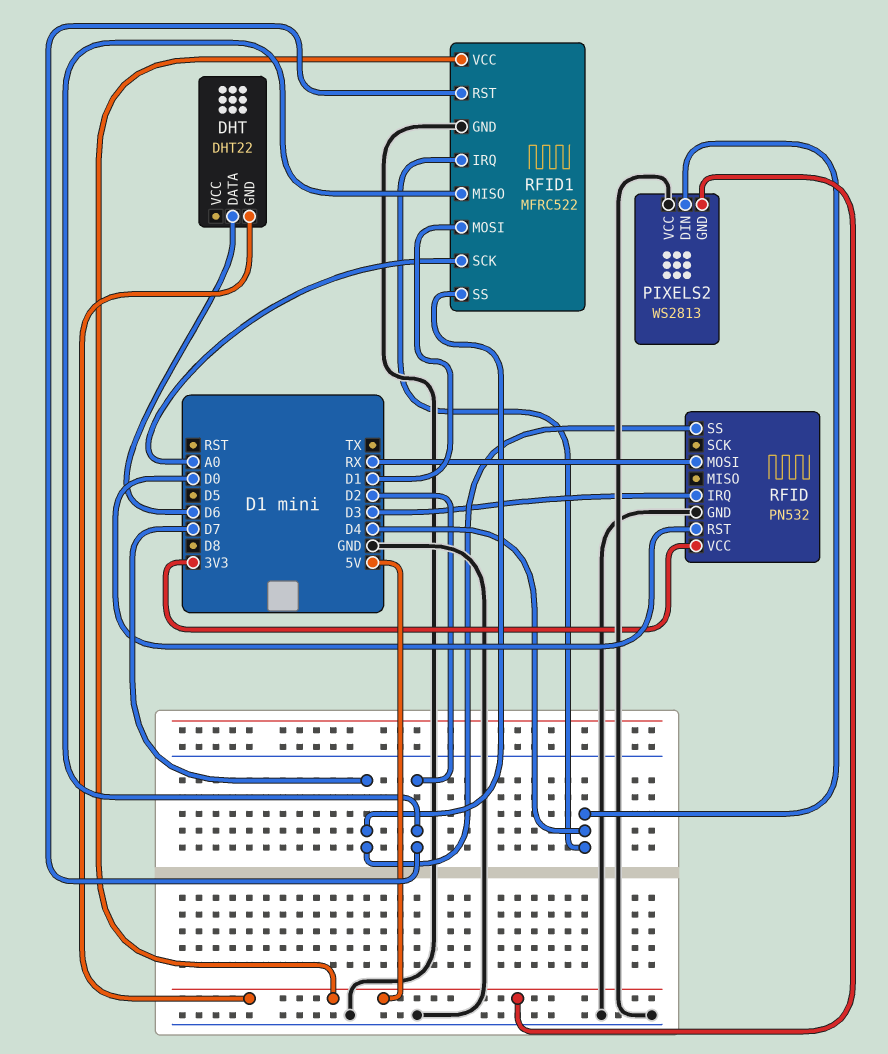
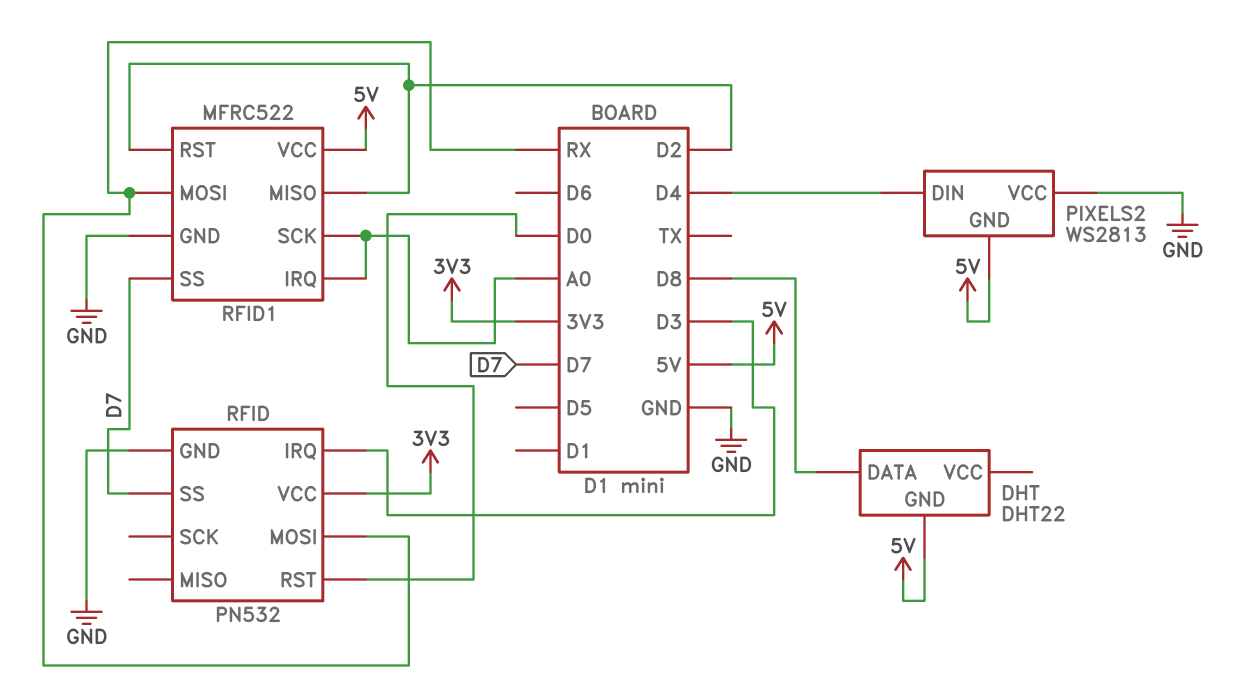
DHT pin DATA: D6 -> D8
RFID1 pin IRQ: D4 -> A0
RFID1 pin MOSI: D1 -> RX

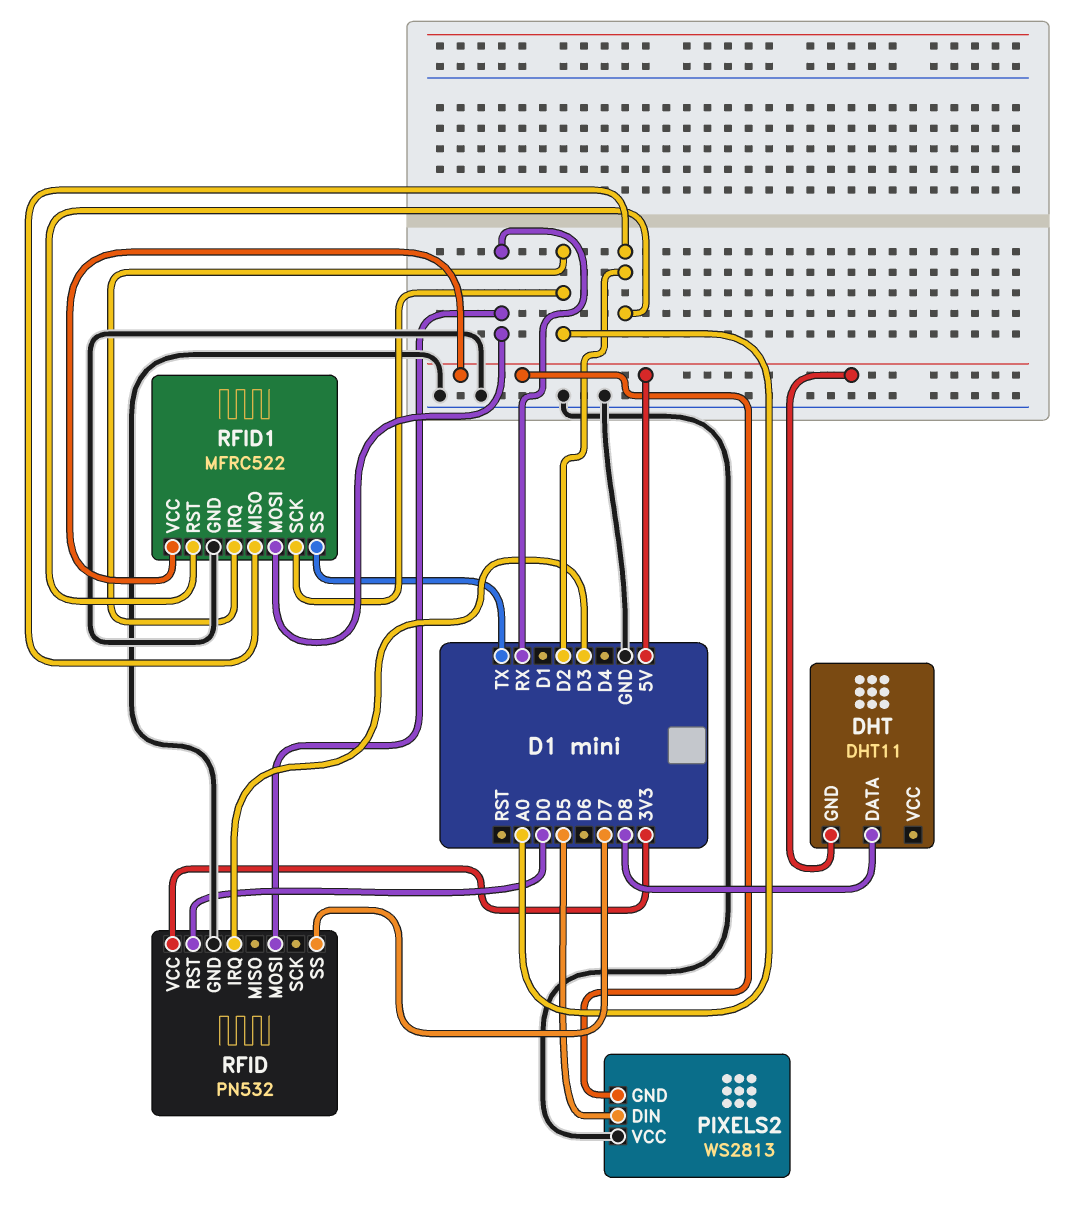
DHT: DHT22 -> DHT11
PIXELS2 pin DIN: D4 -> D5
RFID1 pin SS: D7 -> TX

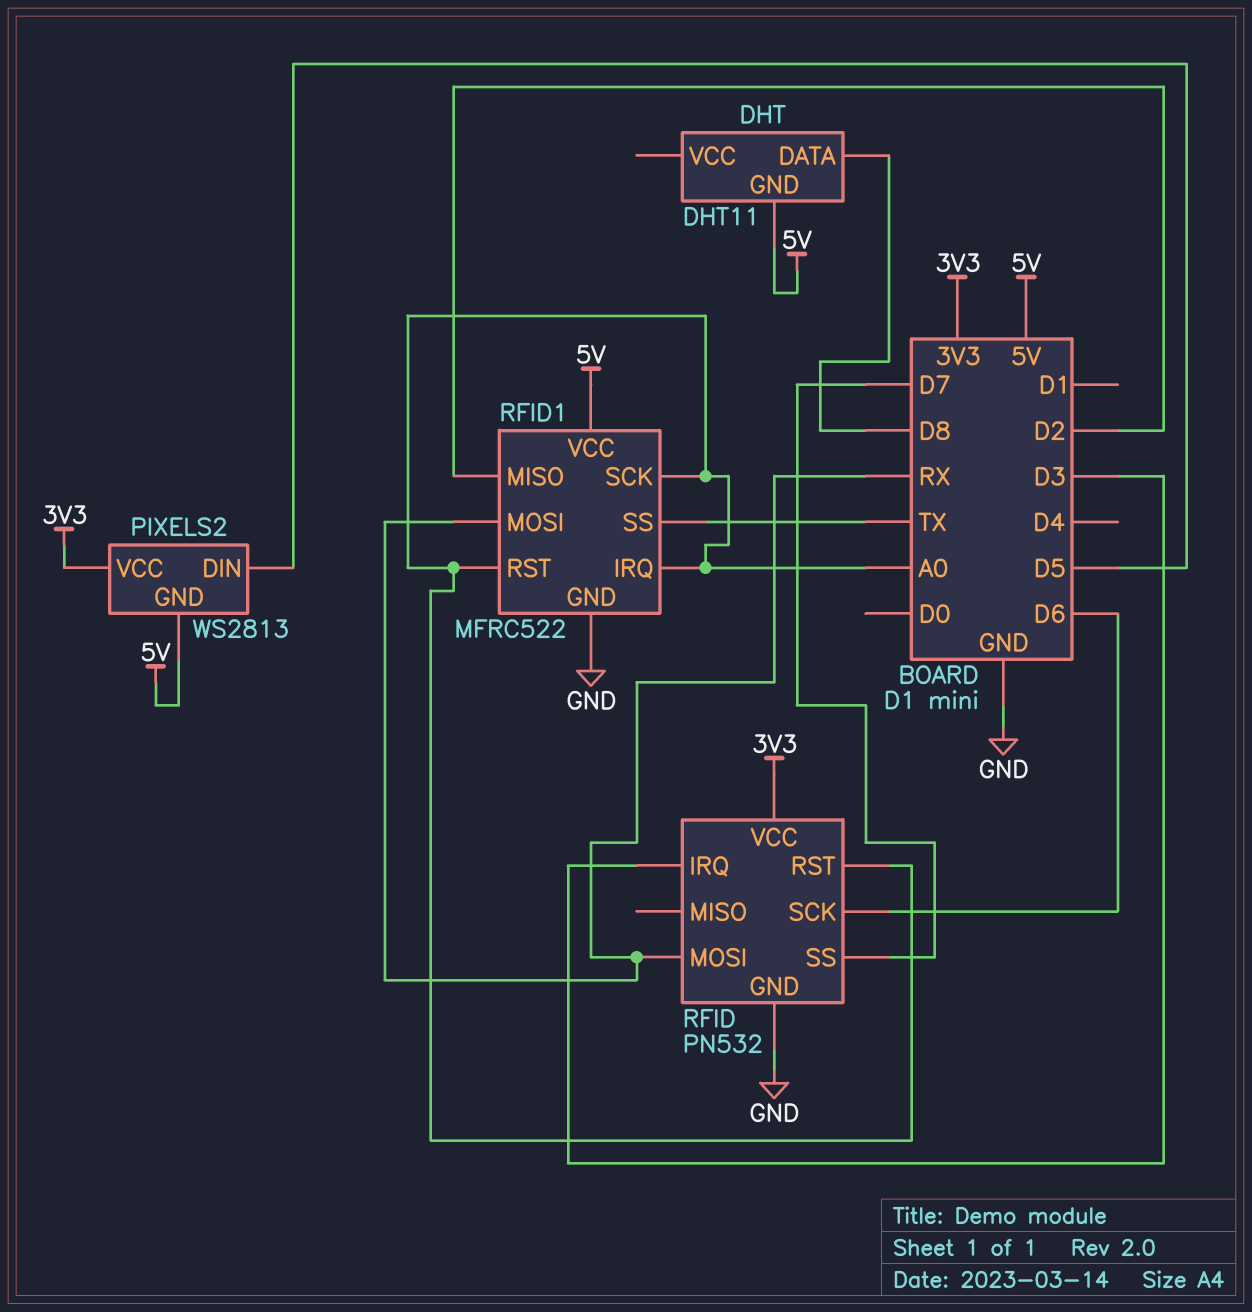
PIXELS2 pin VCC: GND -> 3V3
RFID pin RST: D0 -> A0
RFID pin SCK: none -> D6
RFID1 pin RST: D2 -> A0

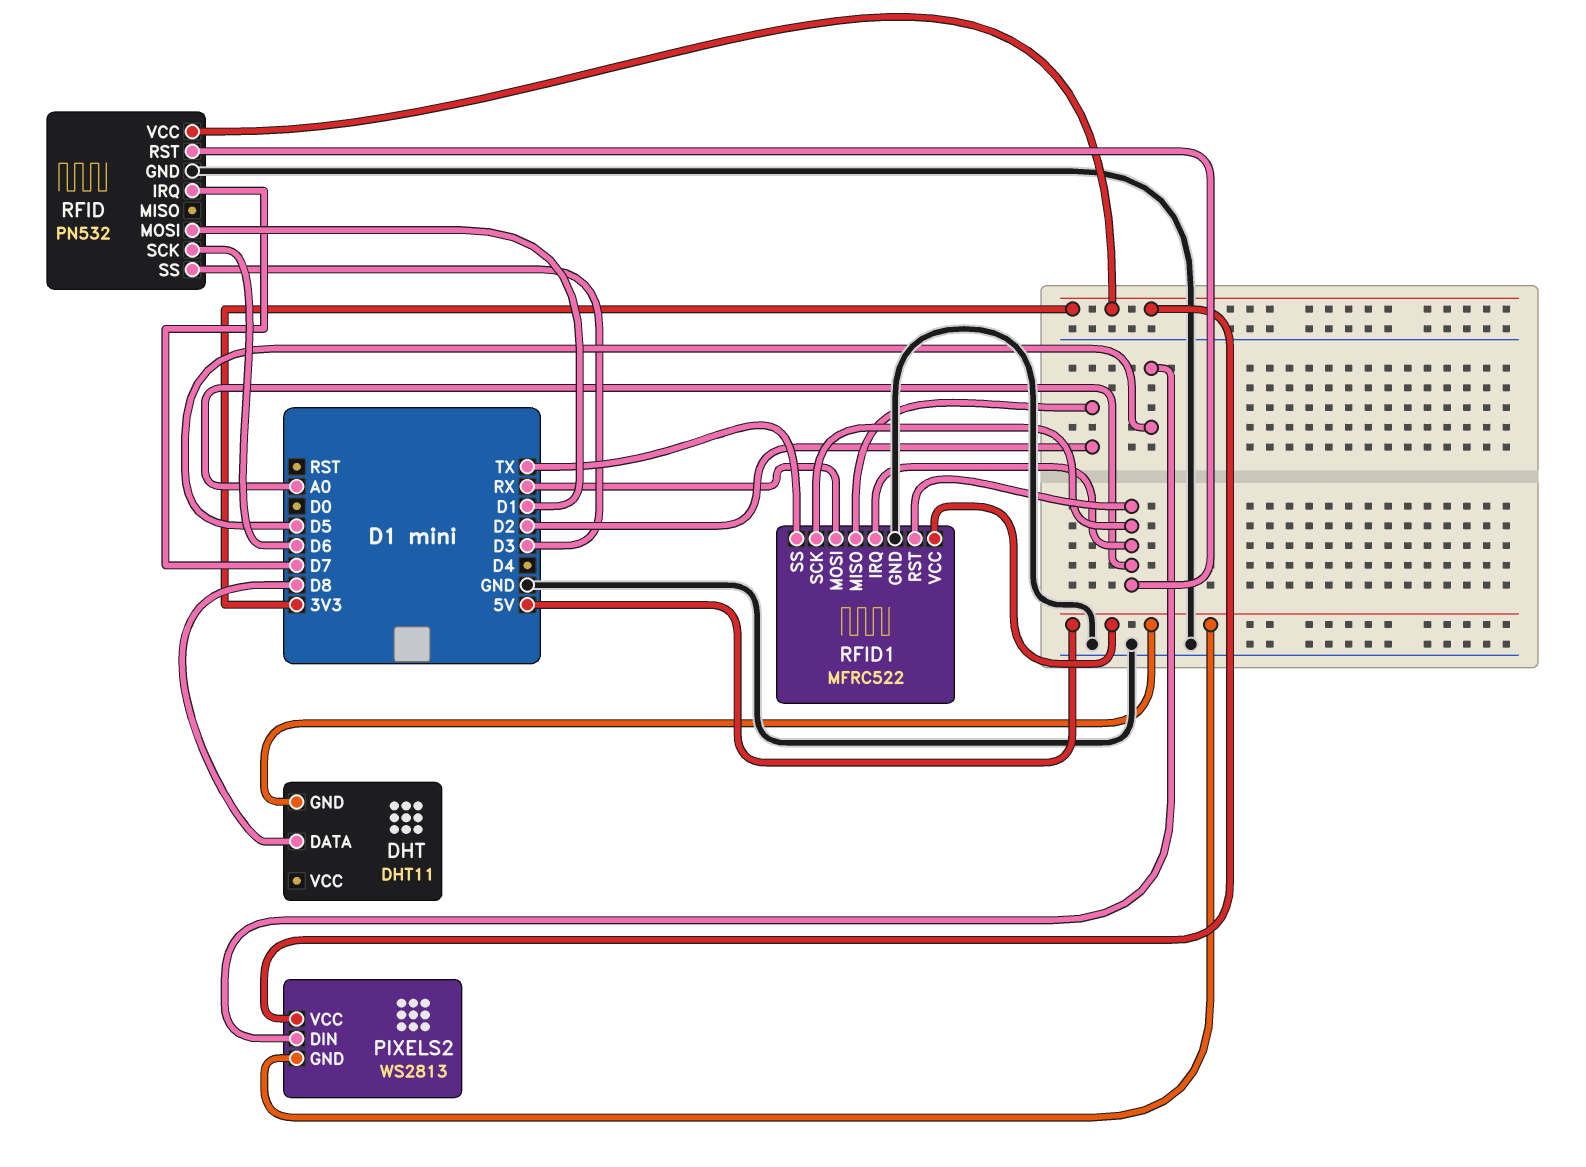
RFID pin IRQ: D3 -> D7
RFID pin MOSI: RX -> D1
RFID pin SS: D7 -> D3

